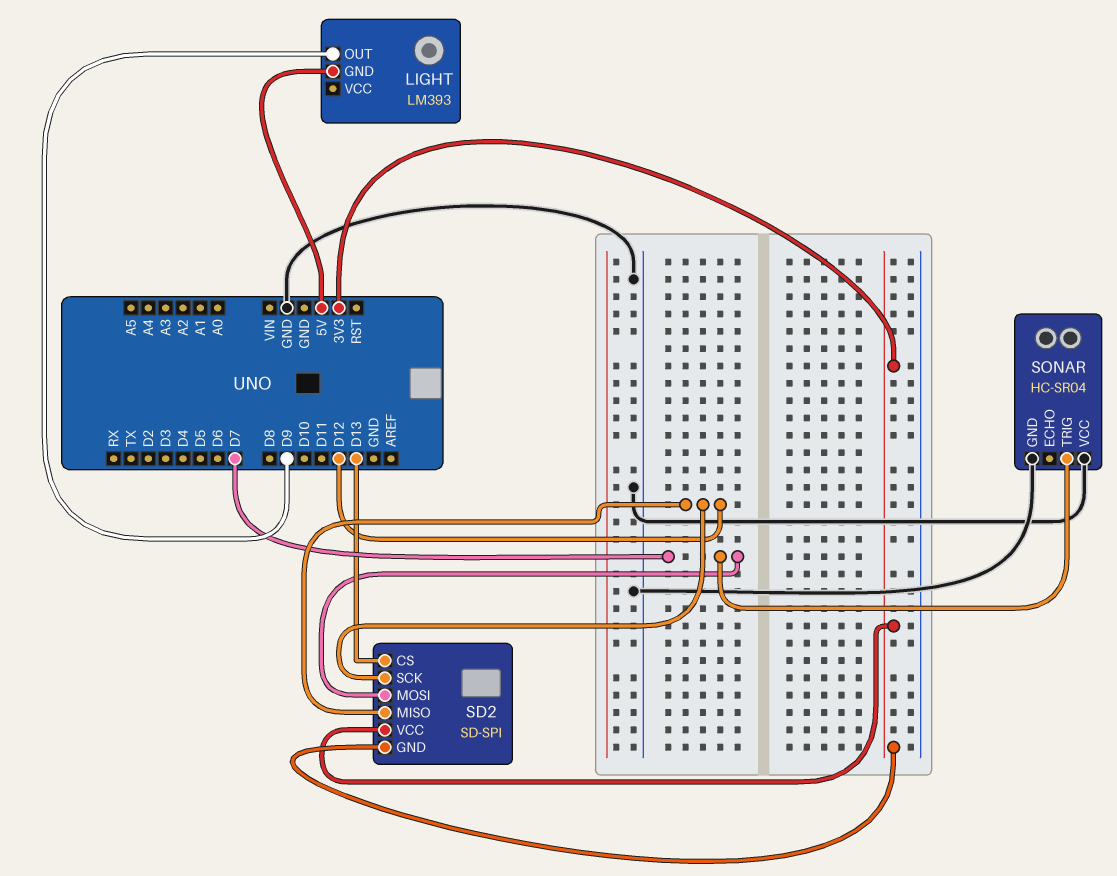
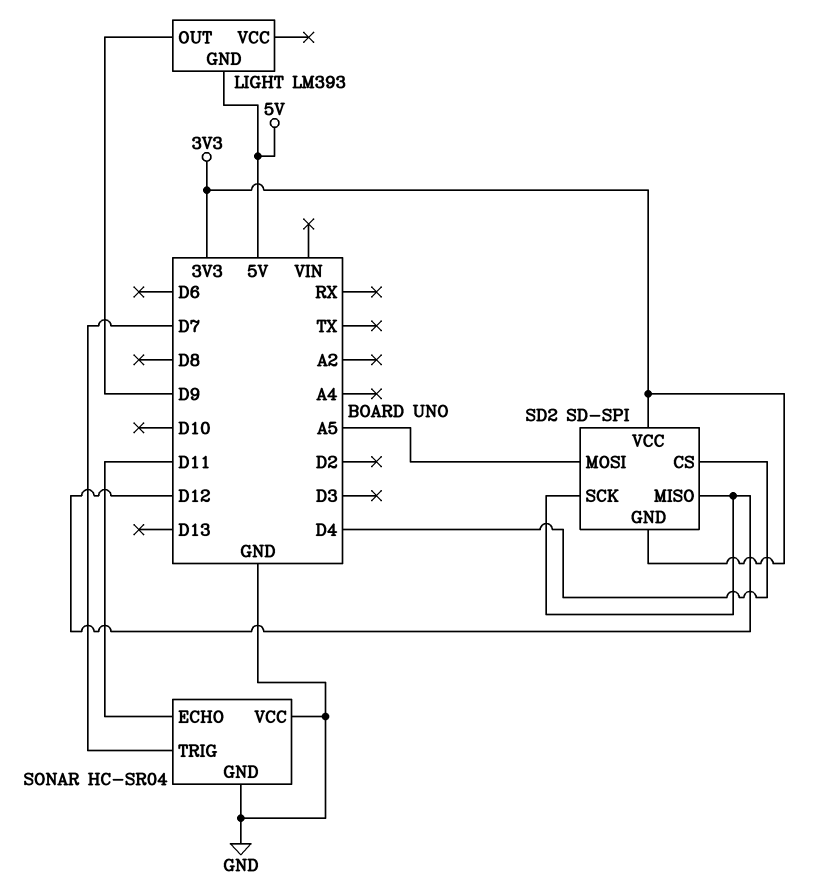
SD2 pin CS: D13 -> D4
SD2 pin MOSI: D7 -> A5
SONAR pin ECHO: none -> D11

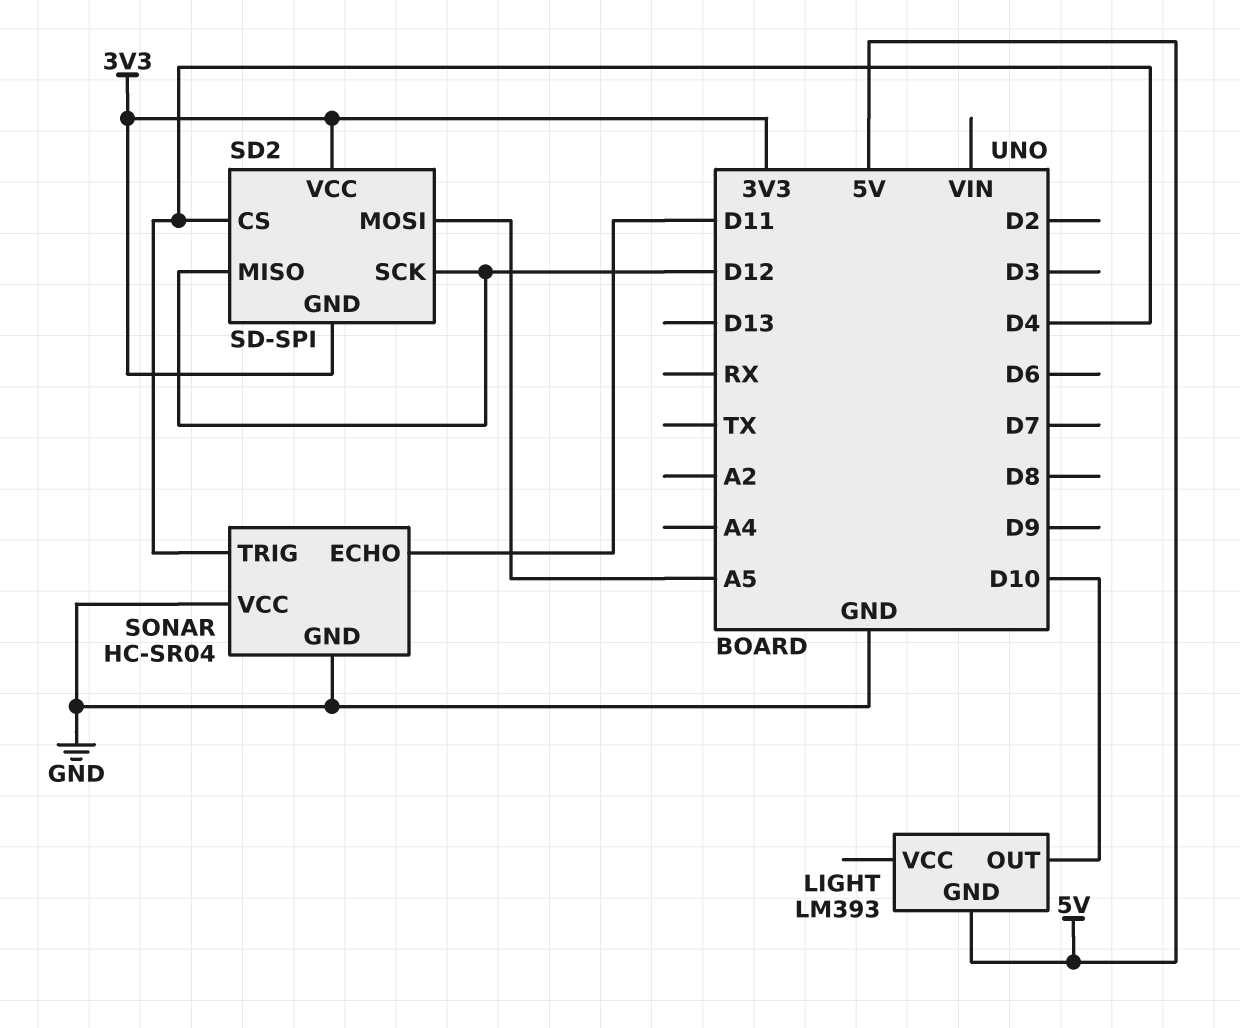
LIGHT pin OUT: D9 -> D10
SONAR pin TRIG: D7 -> D4

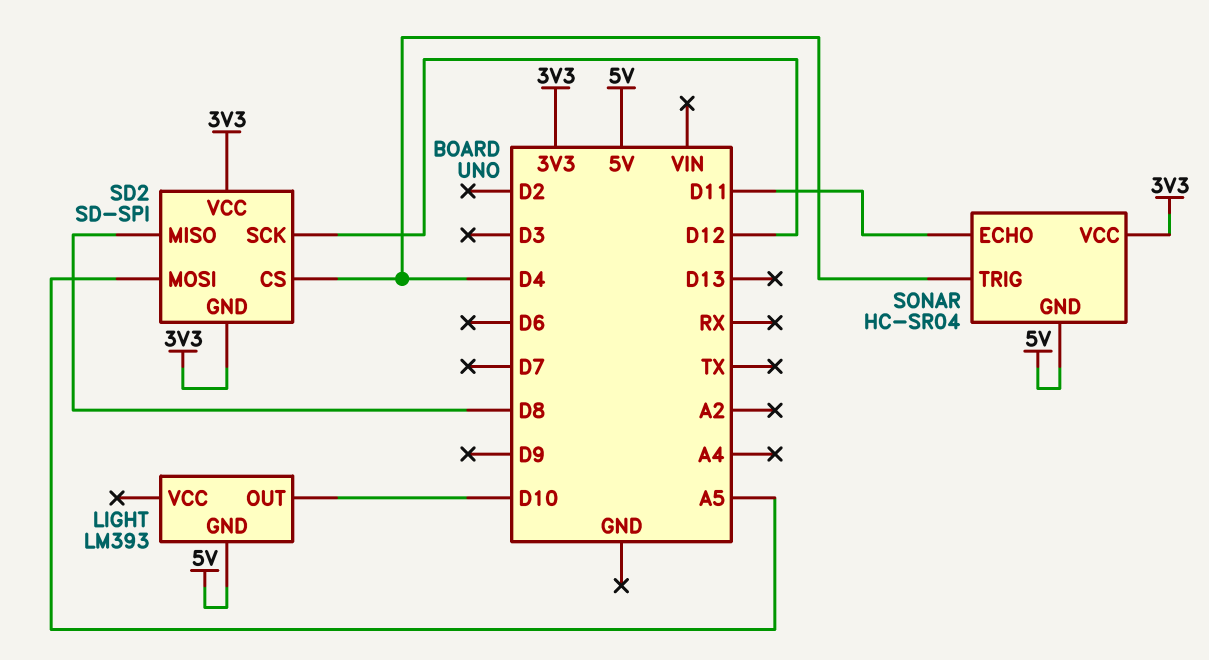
SD2 pin MISO: D12 -> D8
SONAR pin GND: GND -> 5V
SONAR pin VCC: GND -> 3V3

